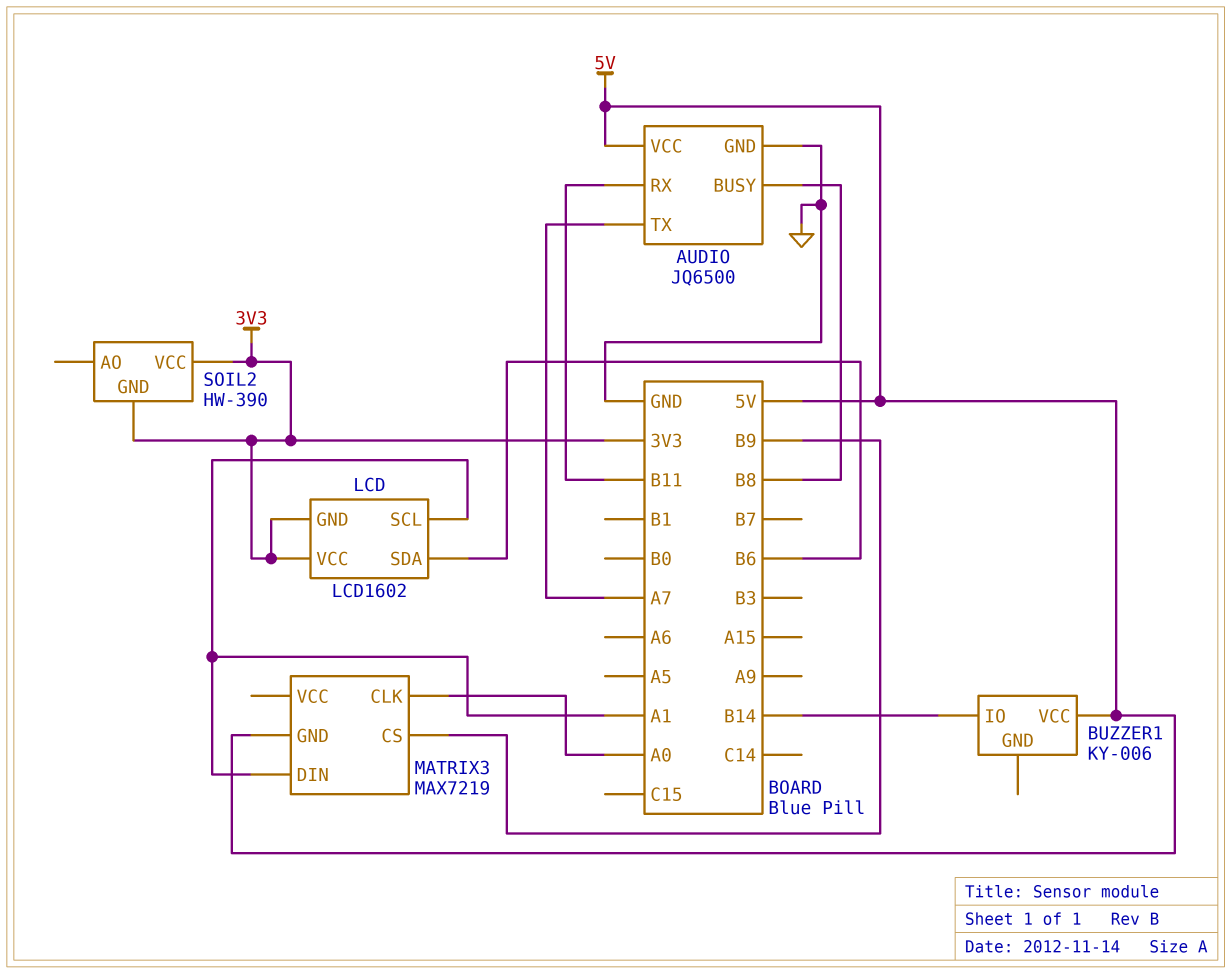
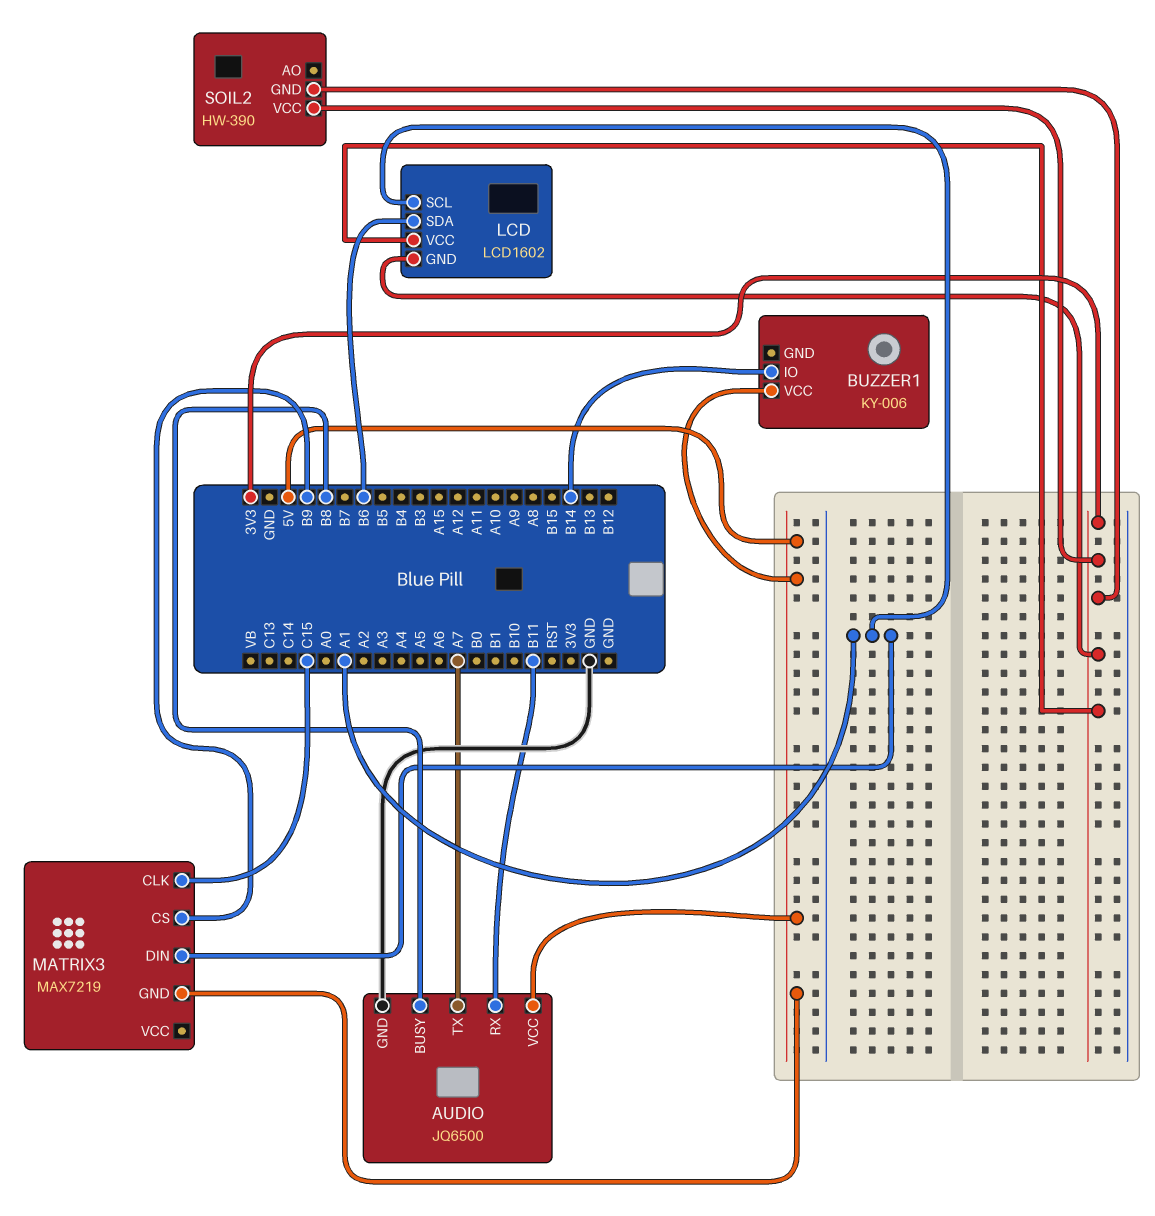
MATRIX3 pin CLK: A0 -> C15

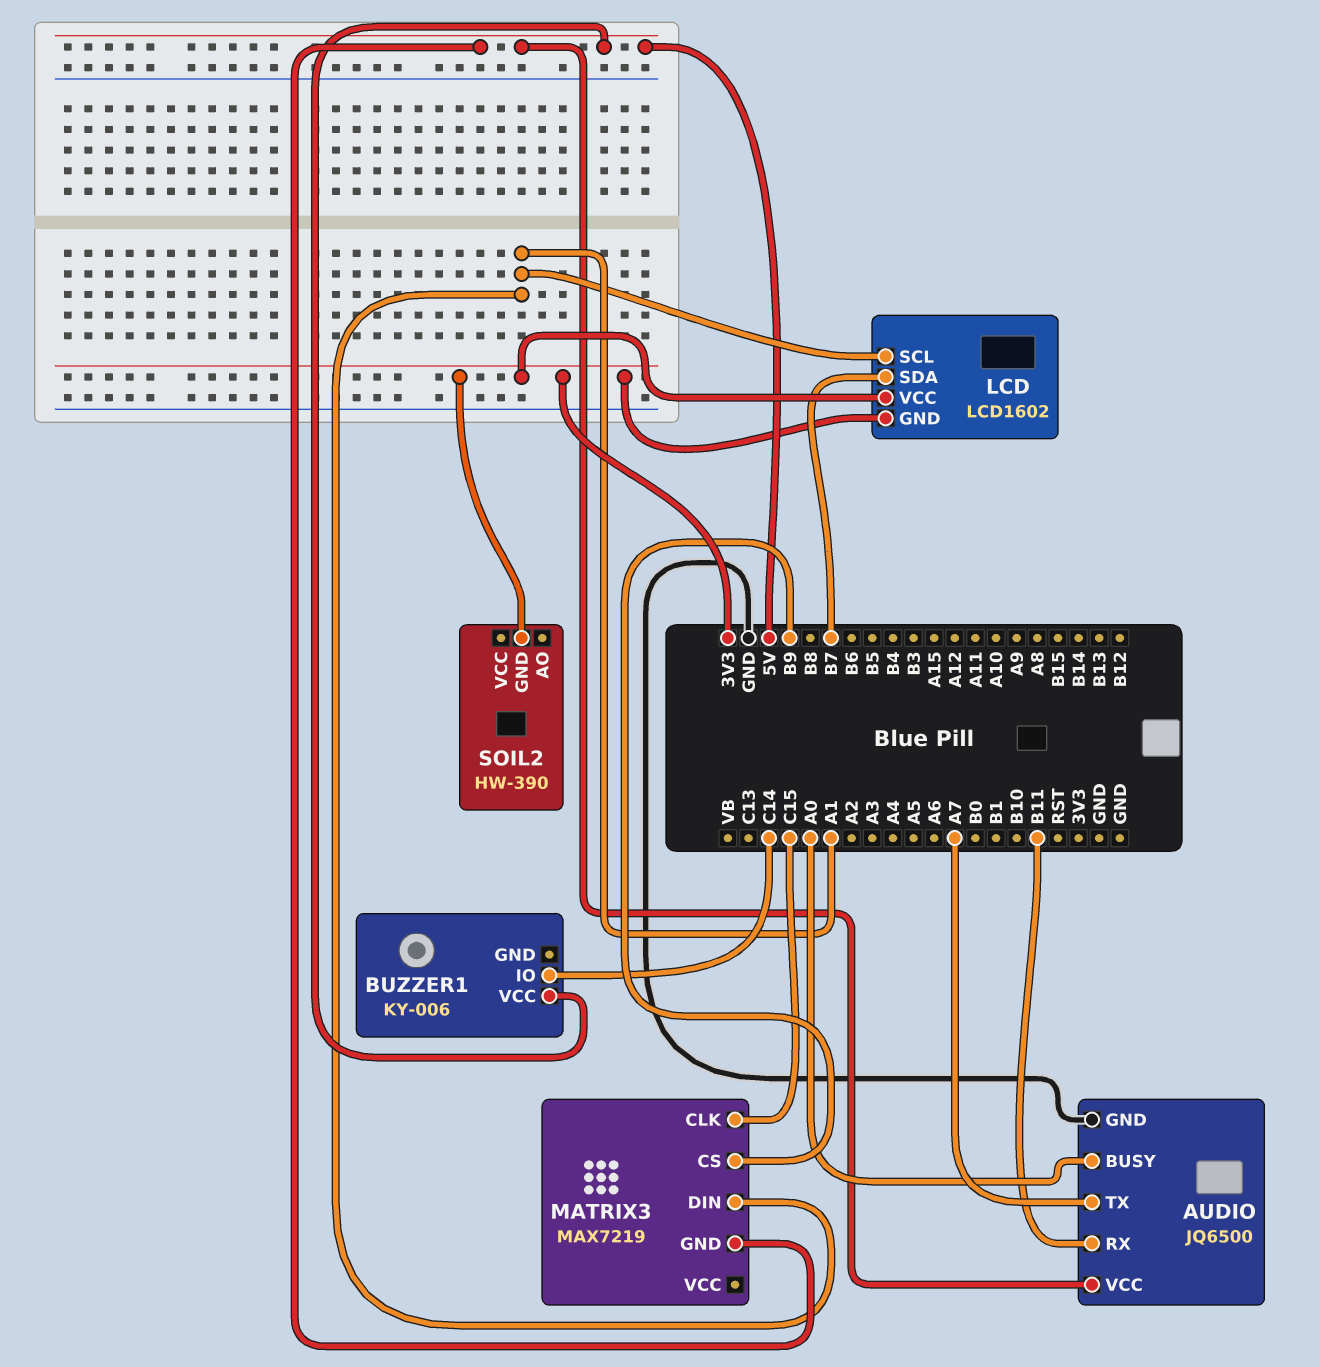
AUDIO pin BUSY: B8 -> A0
BUZZER1 pin IO: B14 -> C14
LCD pin SDA: B6 -> B7
SOIL2 pin VCC: 3V3 -> none

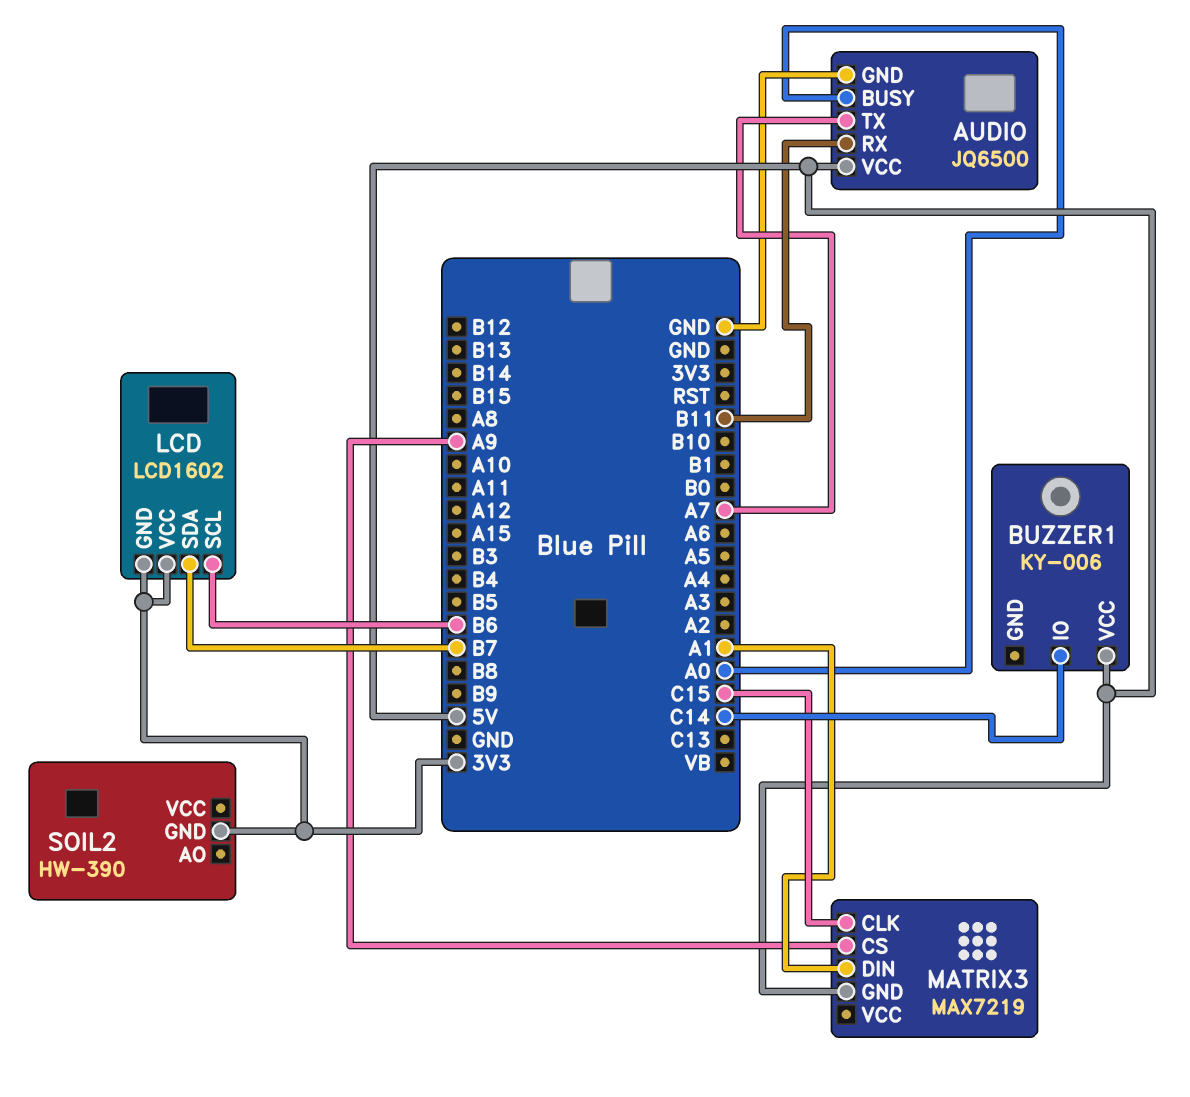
LCD pin SCL: A1 -> B6
MATRIX3 pin CS: B9 -> A9

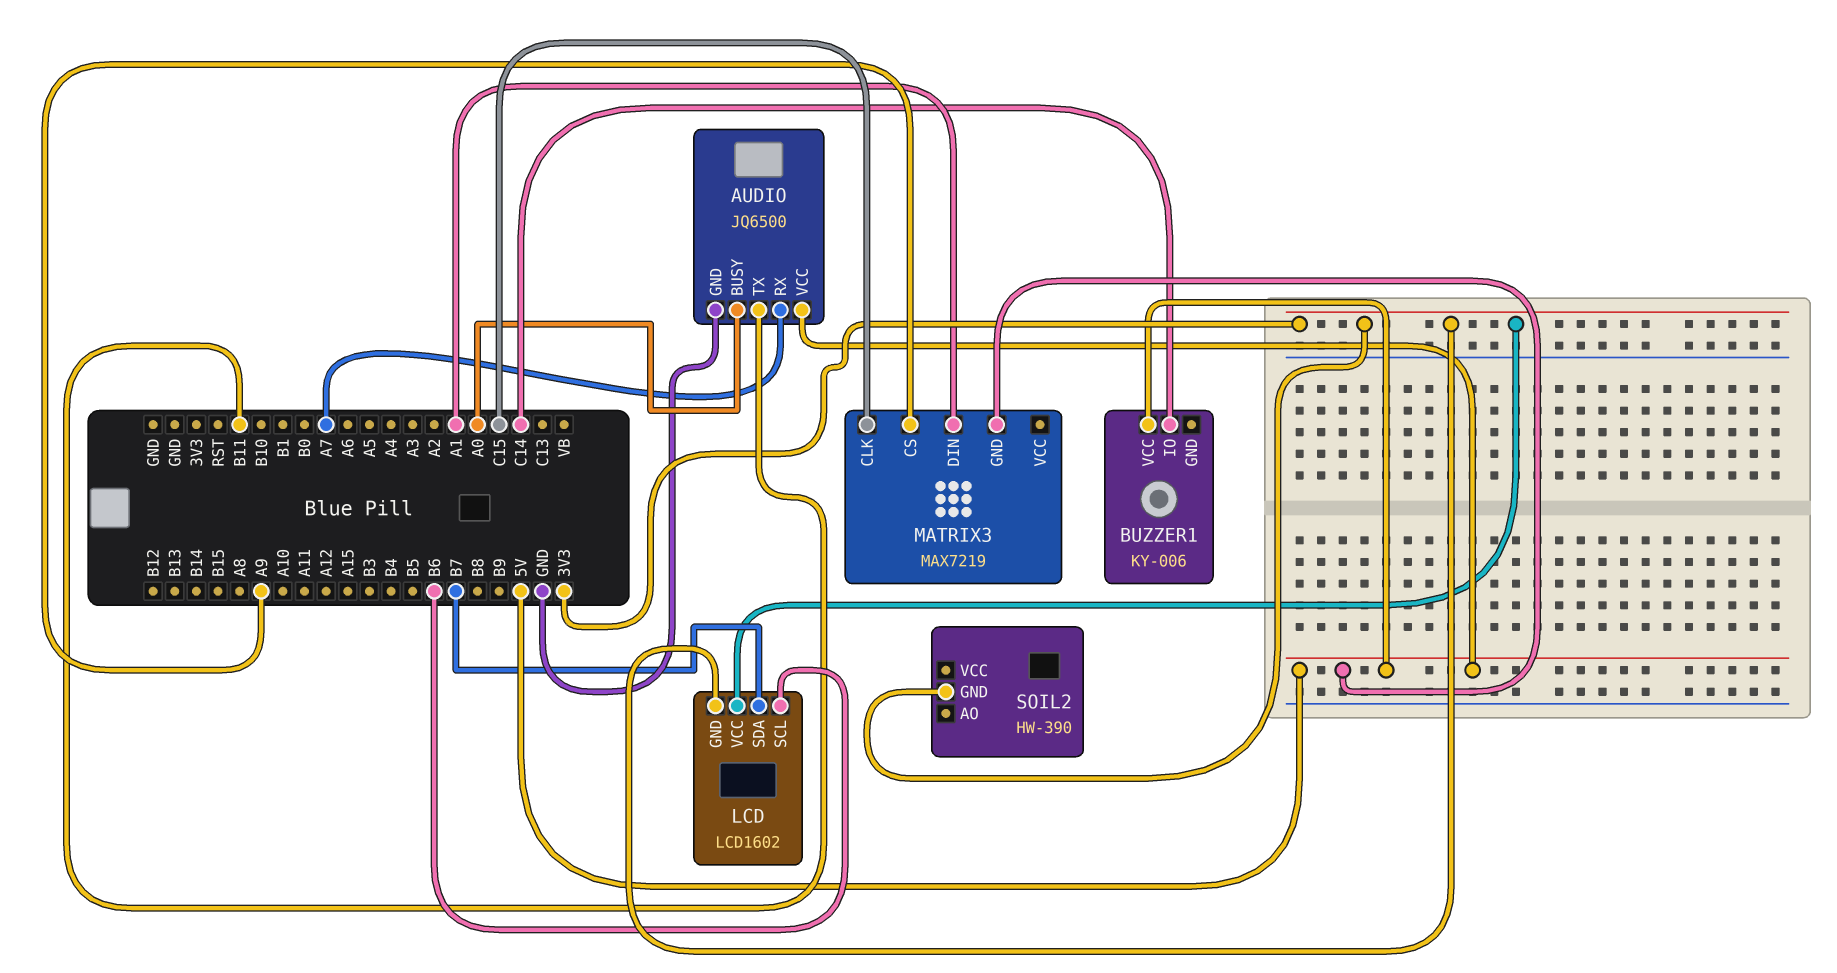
AUDIO pin RX: B11 -> A7
AUDIO pin TX: A7 -> B11

